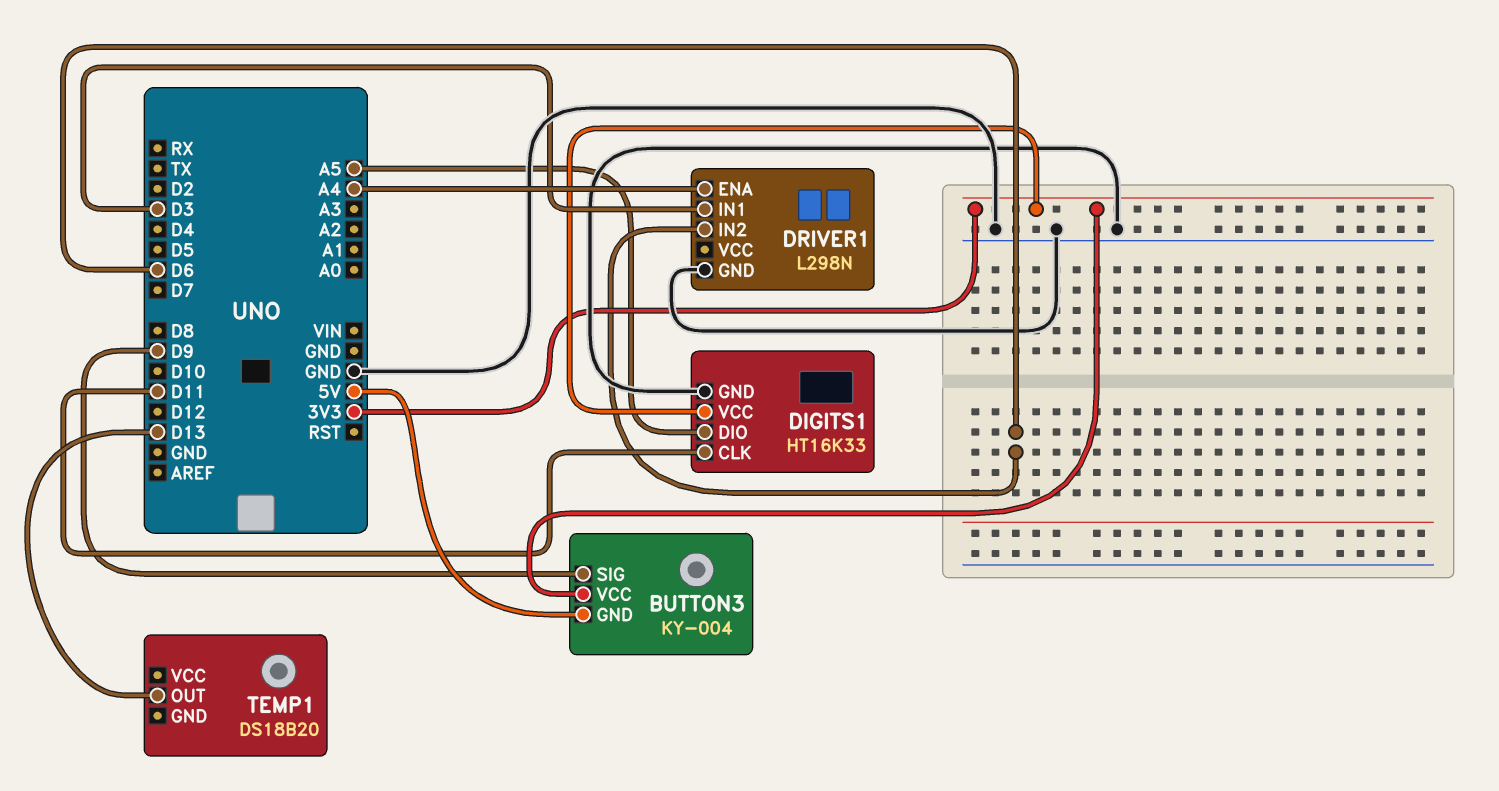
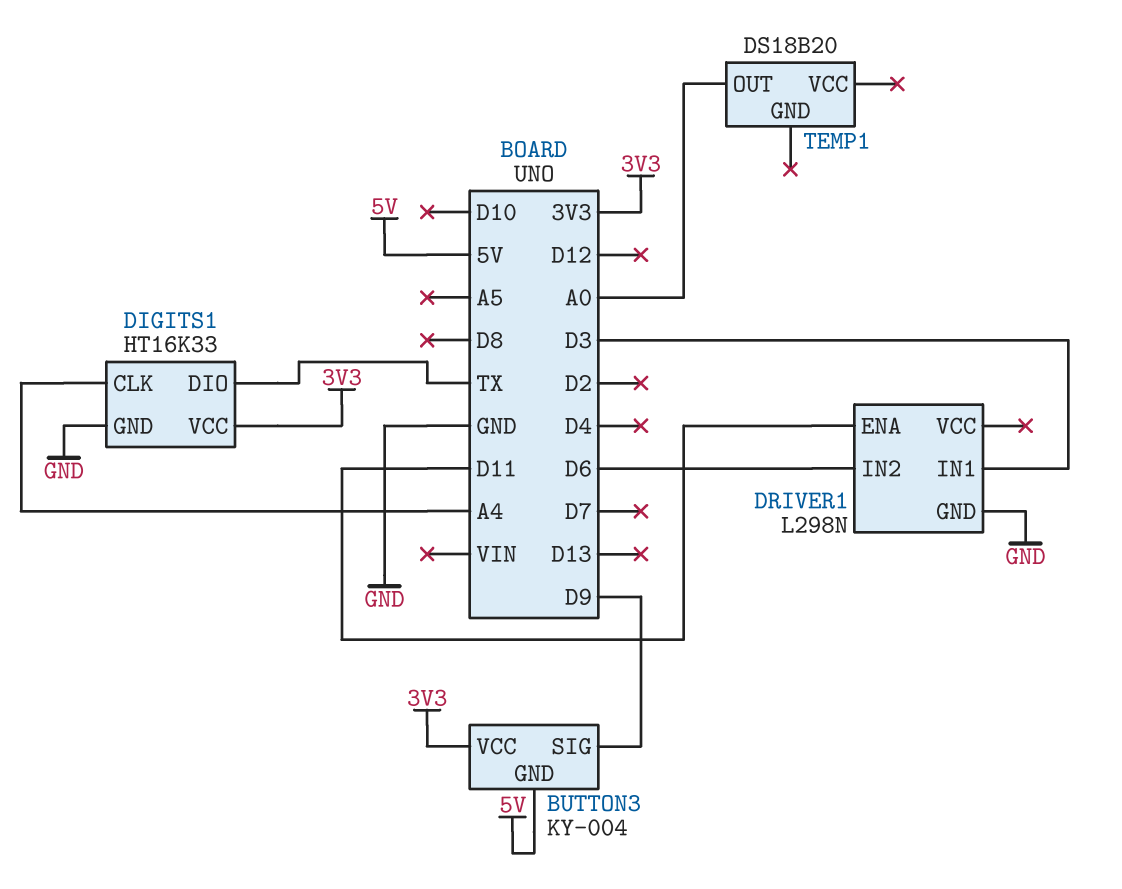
DIGITS1 pin CLK: D11 -> A4
DIGITS1 pin DIO: A5 -> TX
DRIVER1 pin ENA: A4 -> D11
TEMP1 pin OUT: D13 -> A0

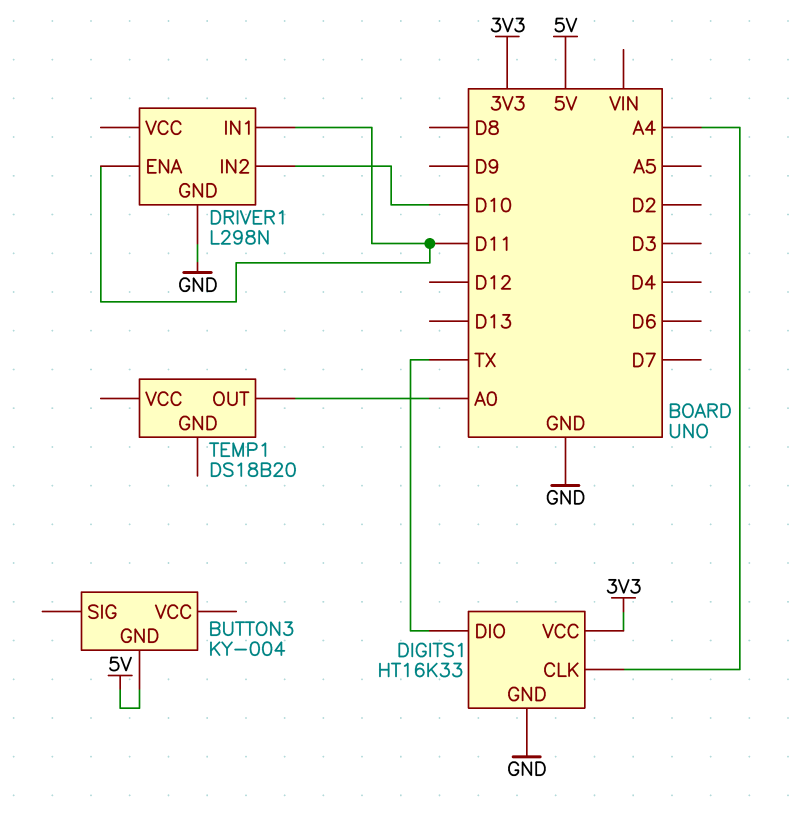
BUTTON3 pin SIG: D9 -> none
BUTTON3 pin VCC: 3V3 -> none
DRIVER1 pin IN1: D3 -> D11
DRIVER1 pin IN2: D6 -> D10

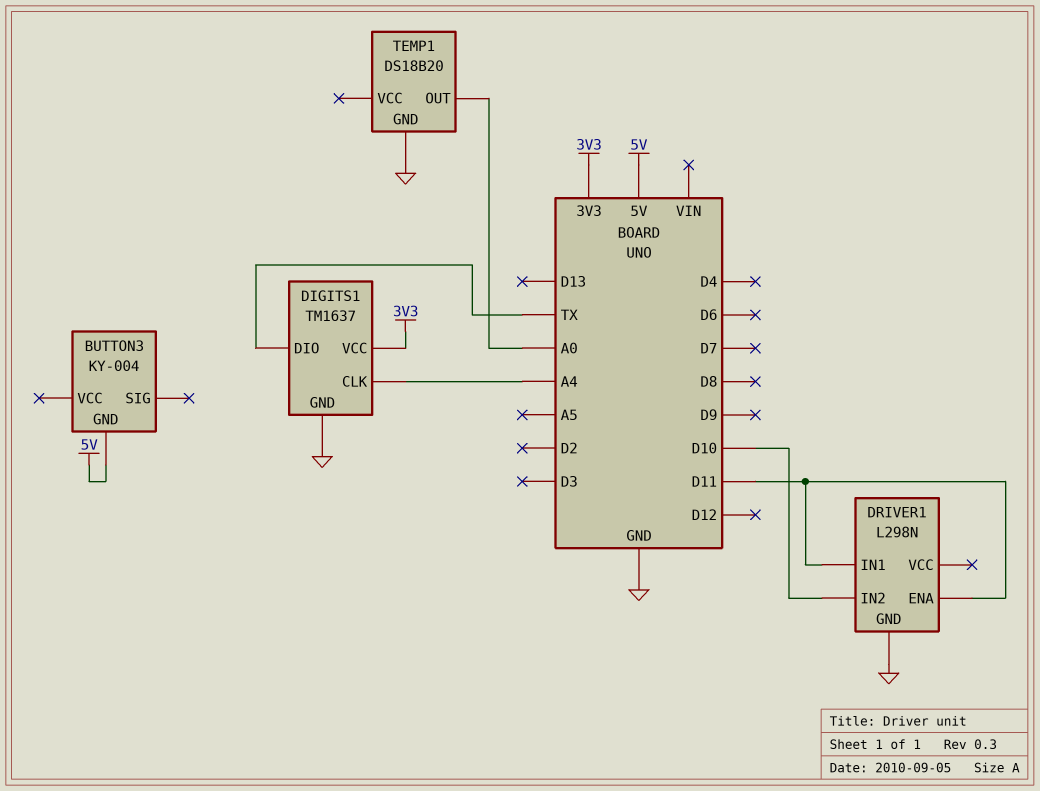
DIGITS1: HT16K33 -> TM1637
TEMP1 pin GND: none -> GND

